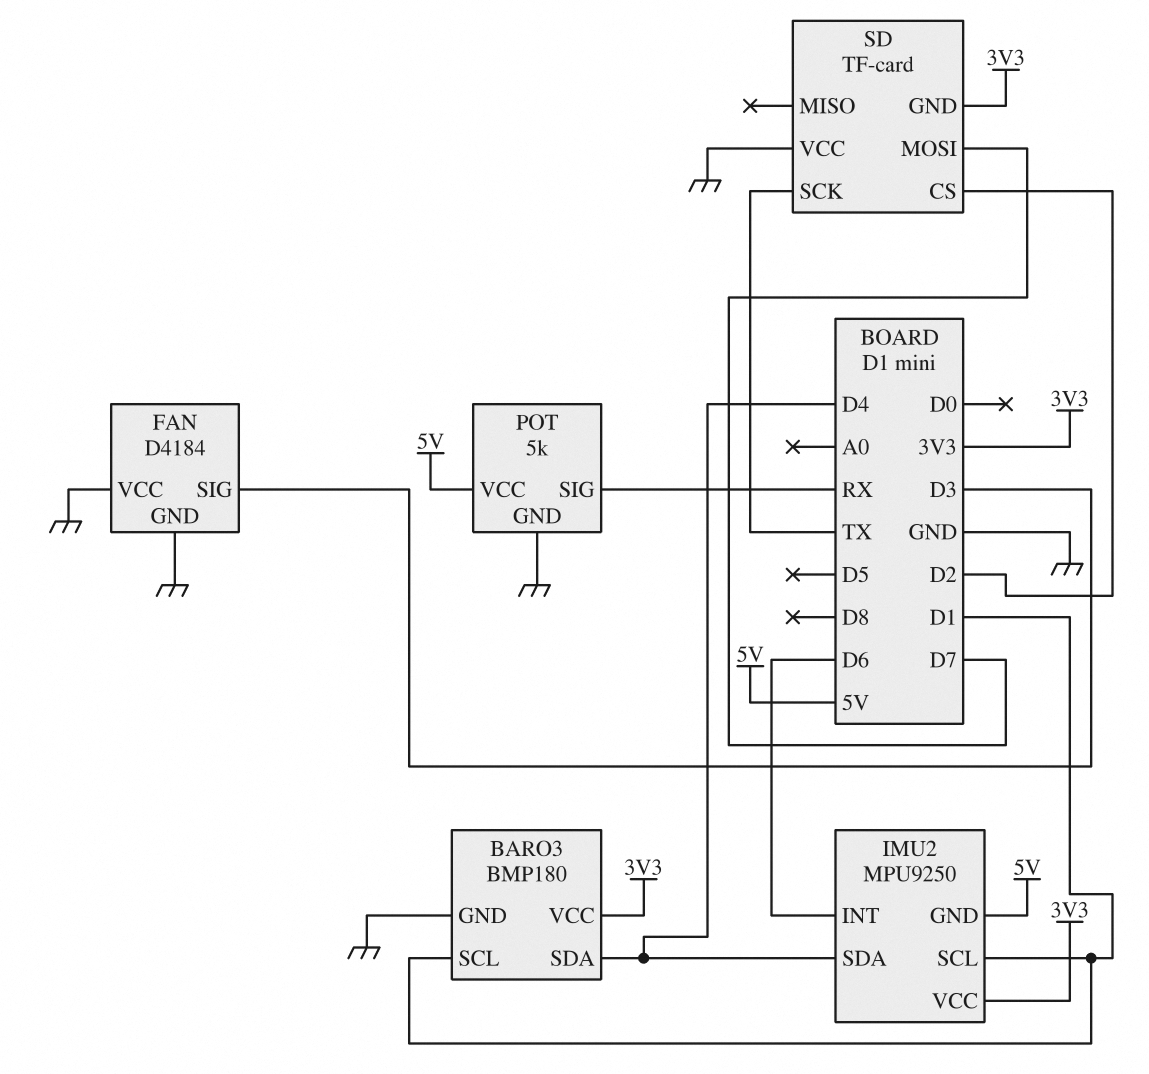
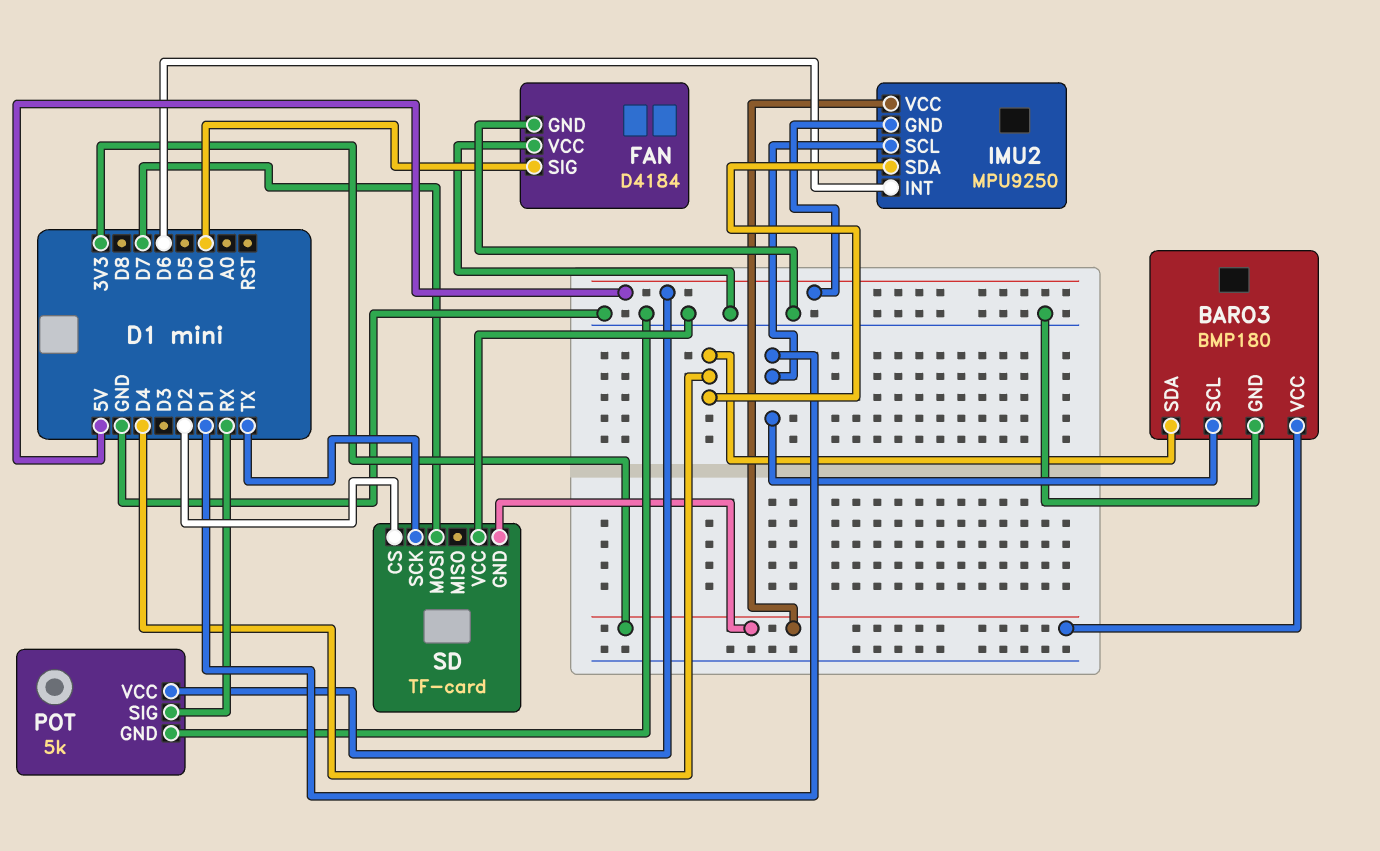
FAN pin SIG: D3 -> D0

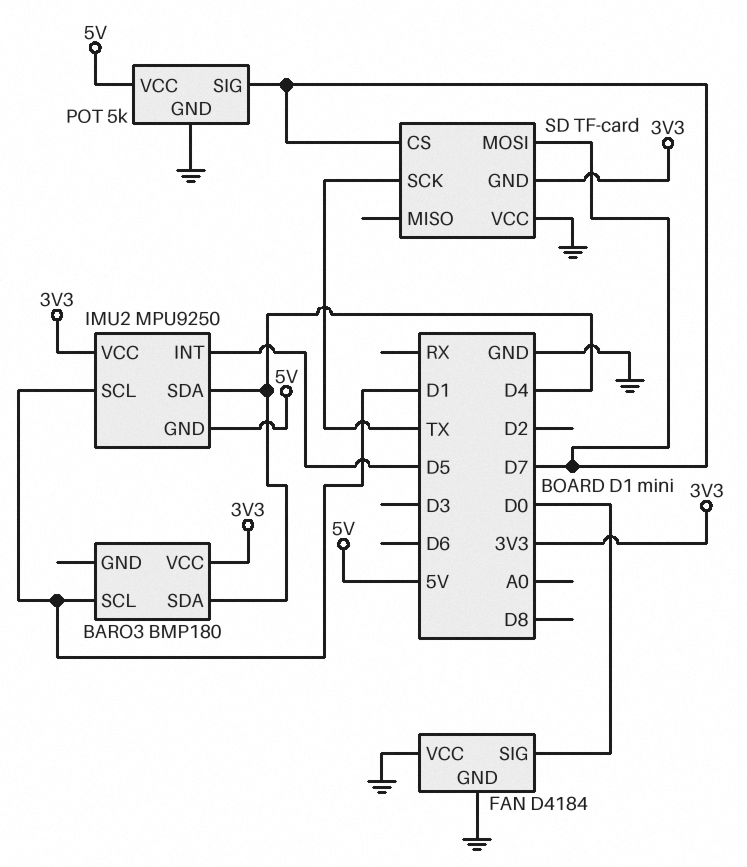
BARO3 pin GND: GND -> none
IMU2 pin INT: D6 -> D5
POT pin SIG: RX -> D7
SD pin CS: D2 -> D7

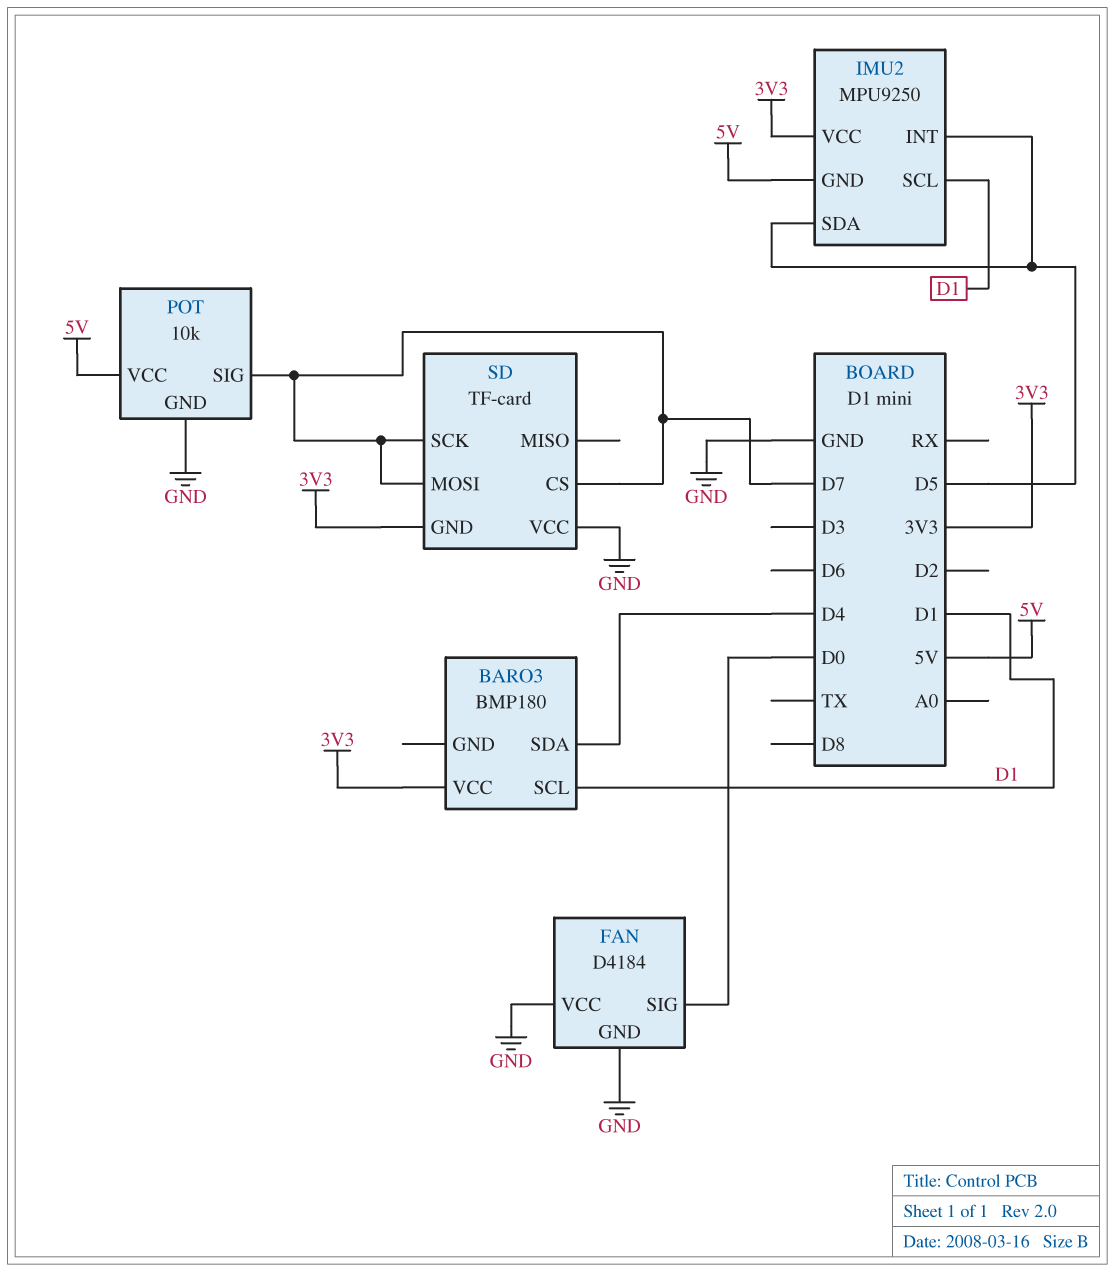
IMU2 pin SDA: D4 -> D5
POT: 5k -> 10k
SD pin SCK: TX -> D7

